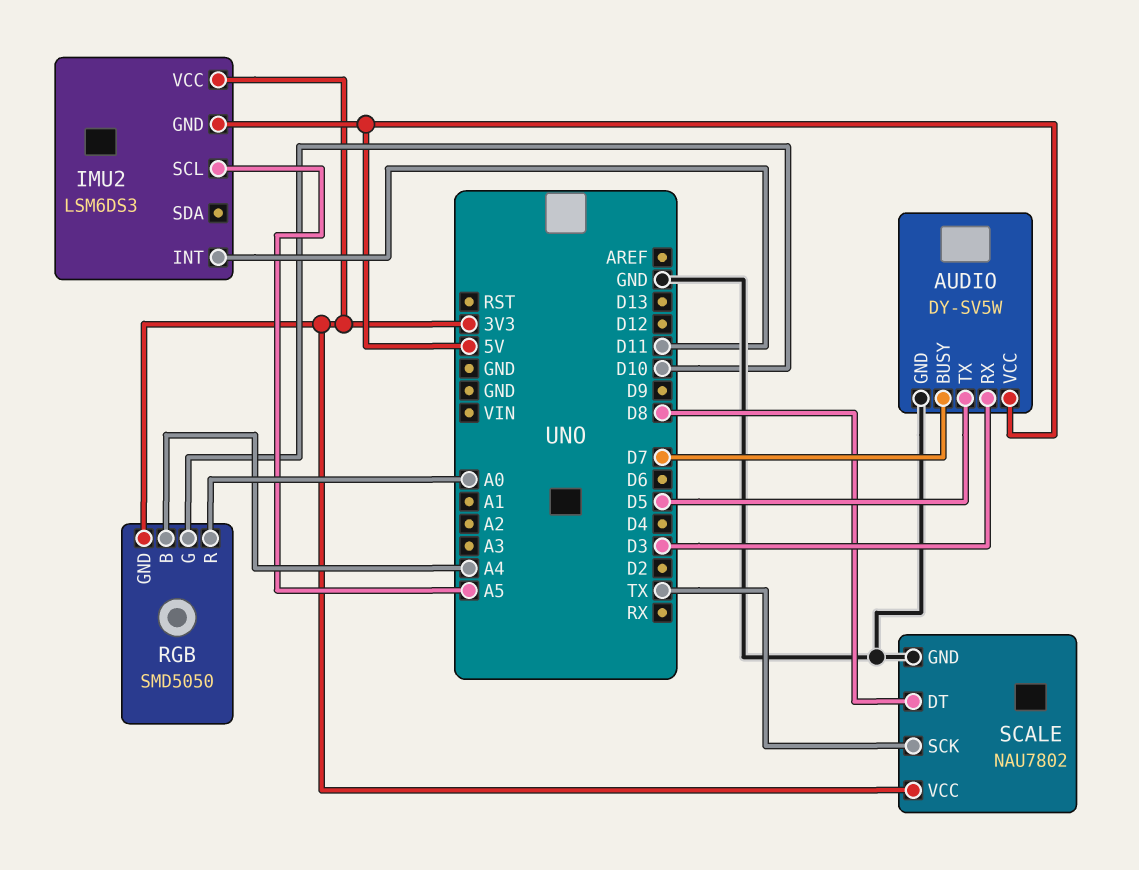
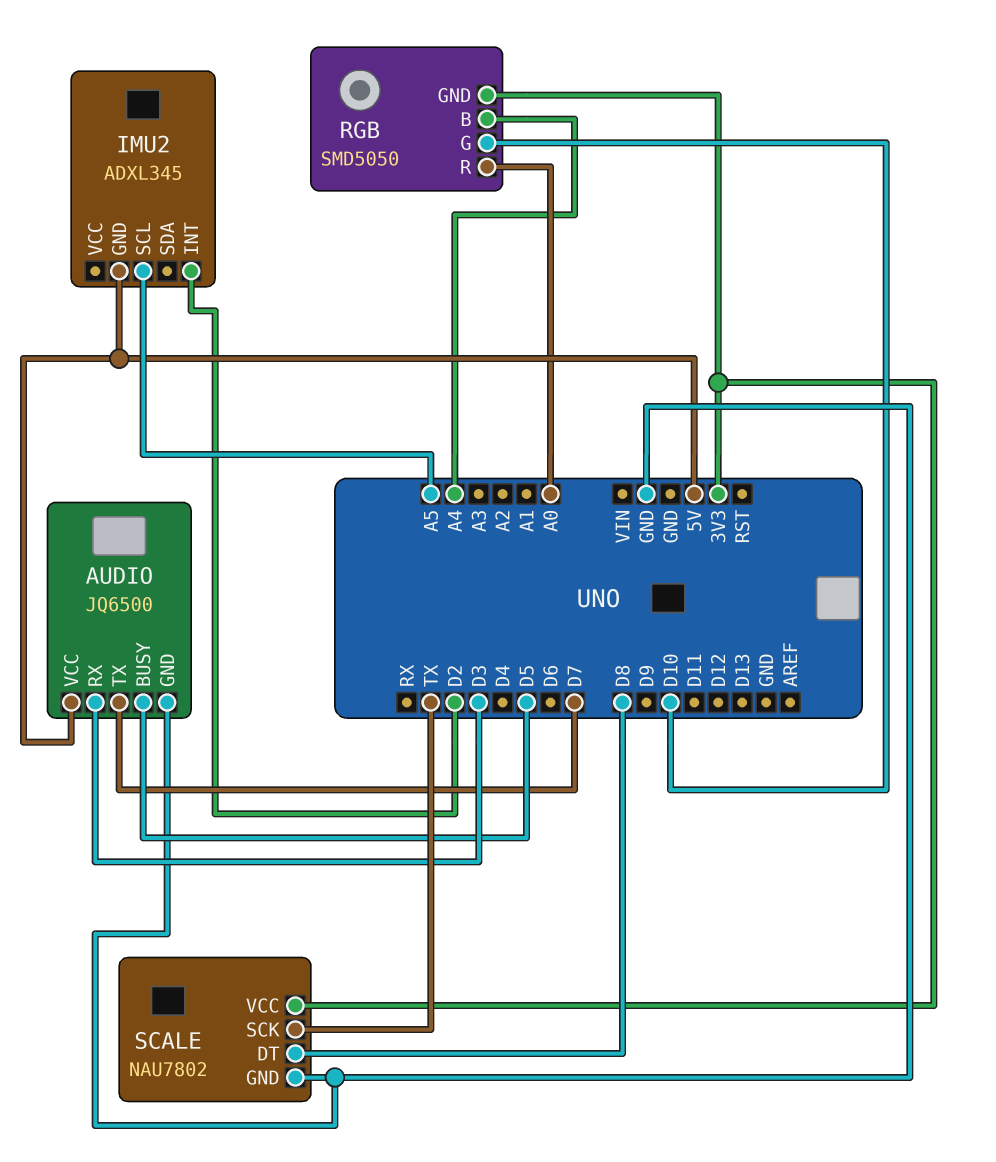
AUDIO: DY-SV5W -> JQ6500
AUDIO pin BUSY: D7 -> D5
AUDIO pin TX: D5 -> D7
IMU2: LSM6DS3 -> ADXL345
IMU2 pin INT: D11 -> D2
IMU2 pin VCC: 3V3 -> none

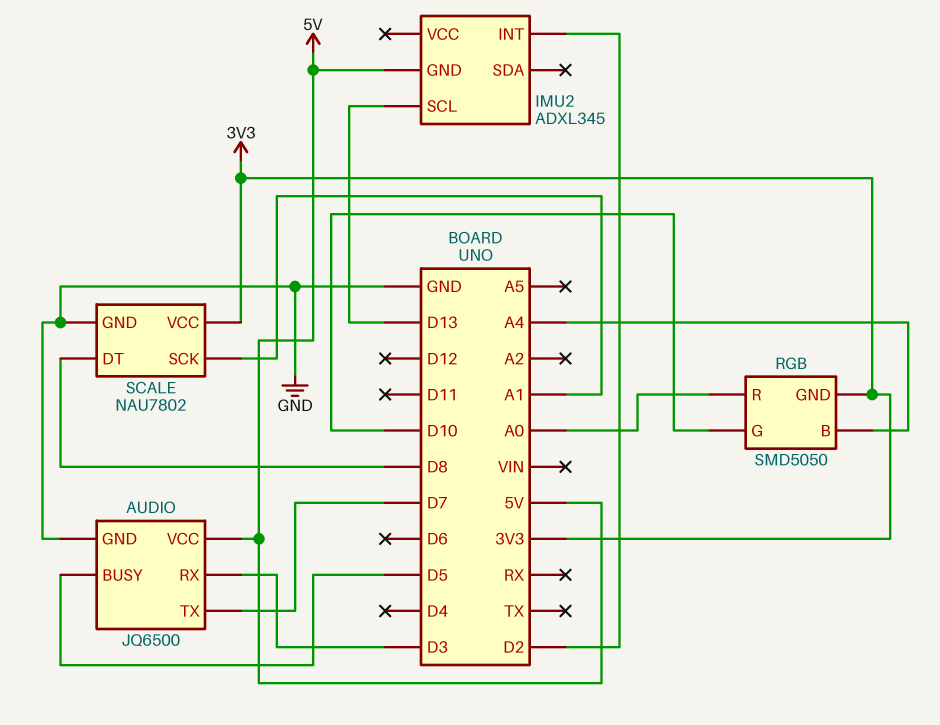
IMU2 pin SCL: A5 -> D13
SCALE pin SCK: TX -> A1

